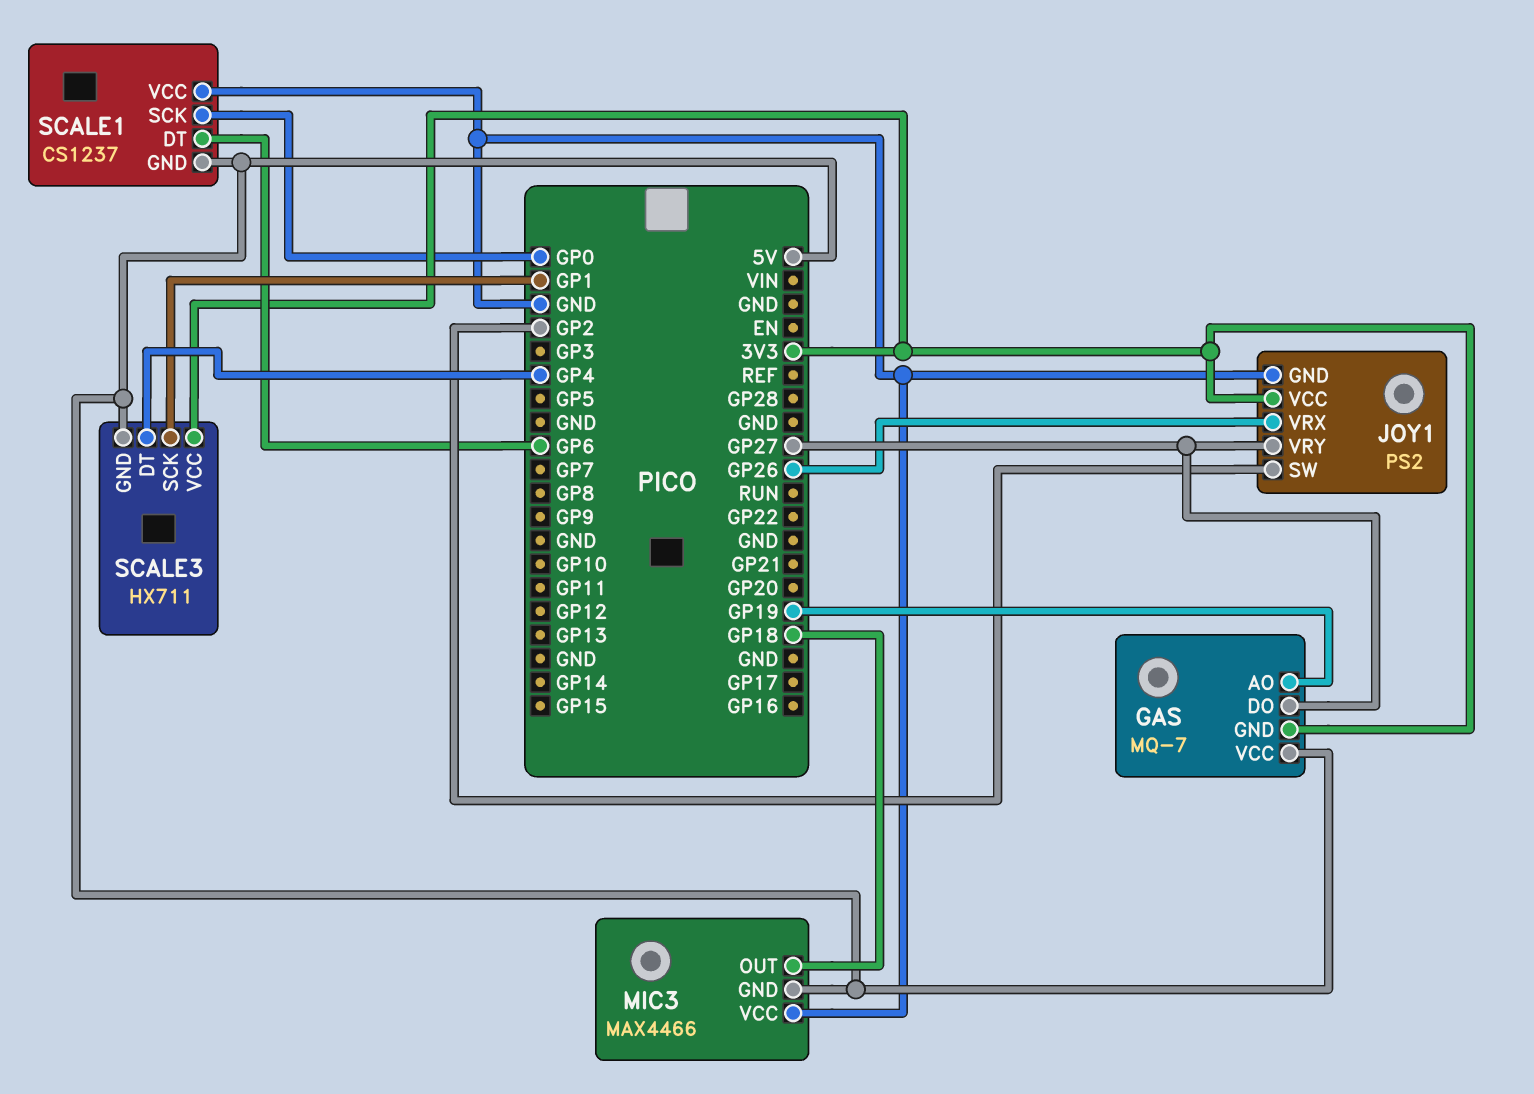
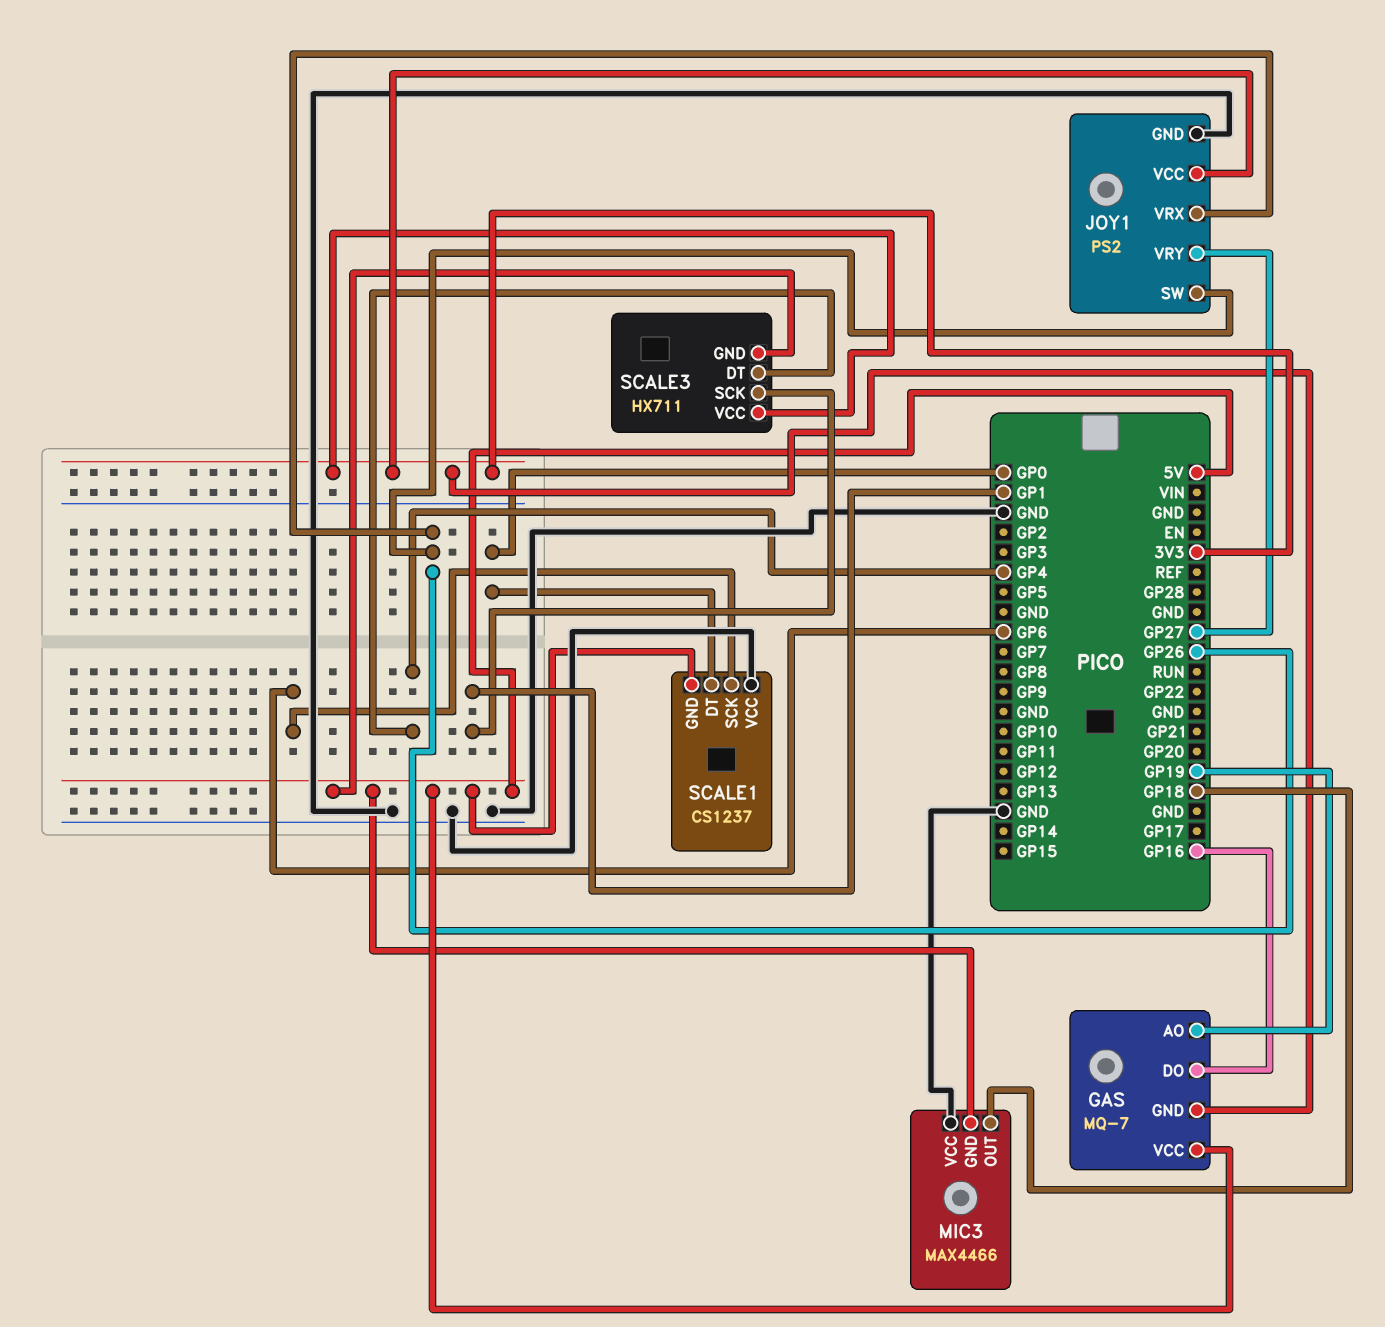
GAS pin DO: GP27 -> GP16
JOY1 pin SW: GP2 -> GP26
SCALE1 pin DT: GP6 -> GP0
SCALE1 pin SCK: GP0 -> GP6

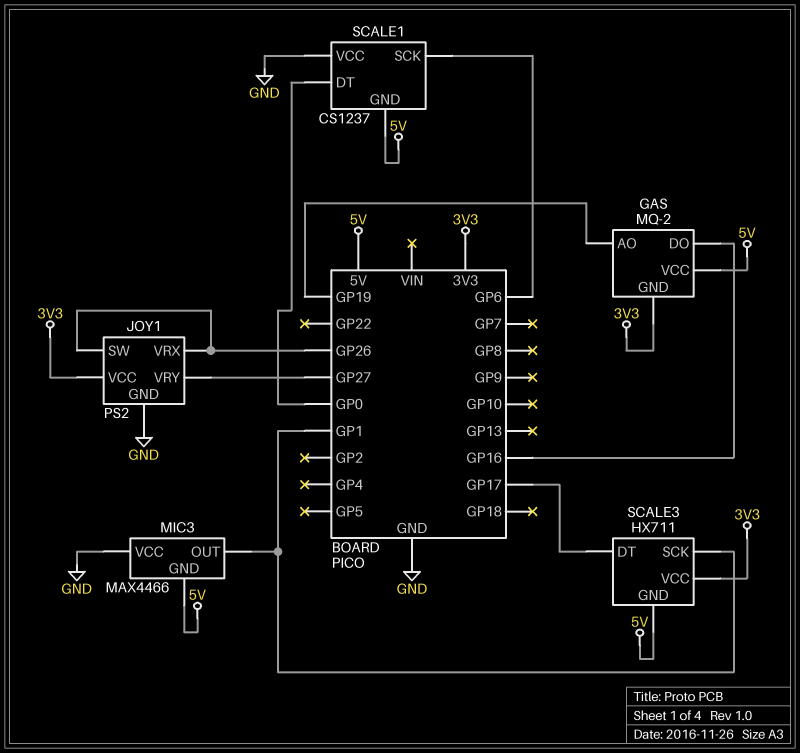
GAS: MQ-7 -> MQ-2
MIC3 pin OUT: GP18 -> GP1
SCALE3 pin DT: GP4 -> GP17

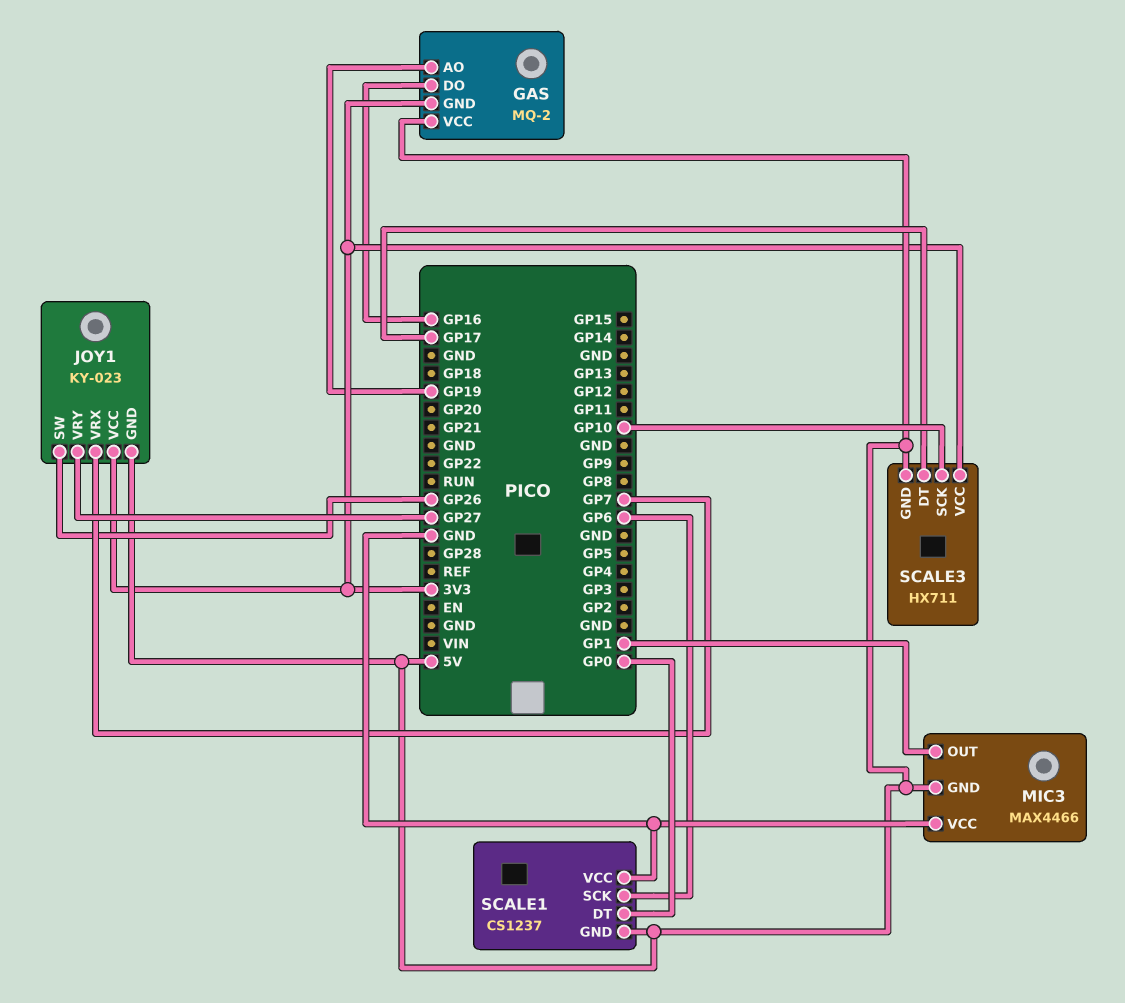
JOY1: PS2 -> KY-023
JOY1 pin GND: GND -> 5V
JOY1 pin VRX: GP26 -> GP7
SCALE3 pin SCK: GP1 -> GP10

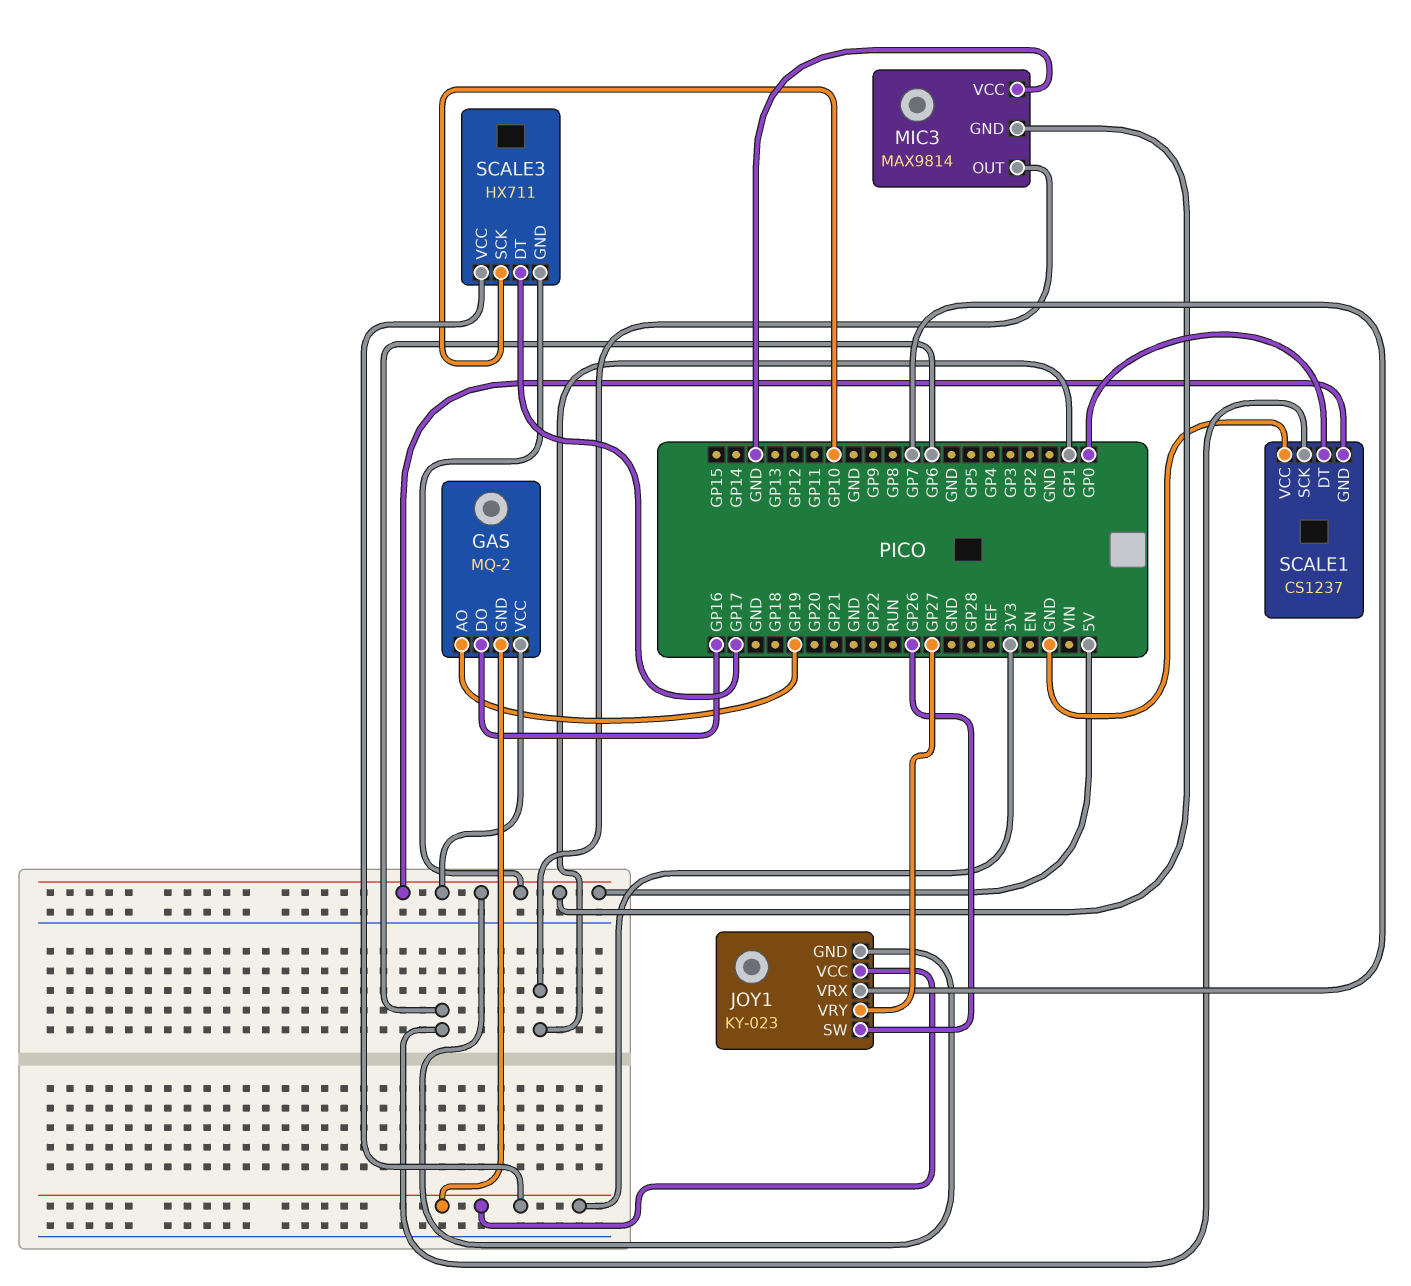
MIC3: MAX4466 -> MAX9814

